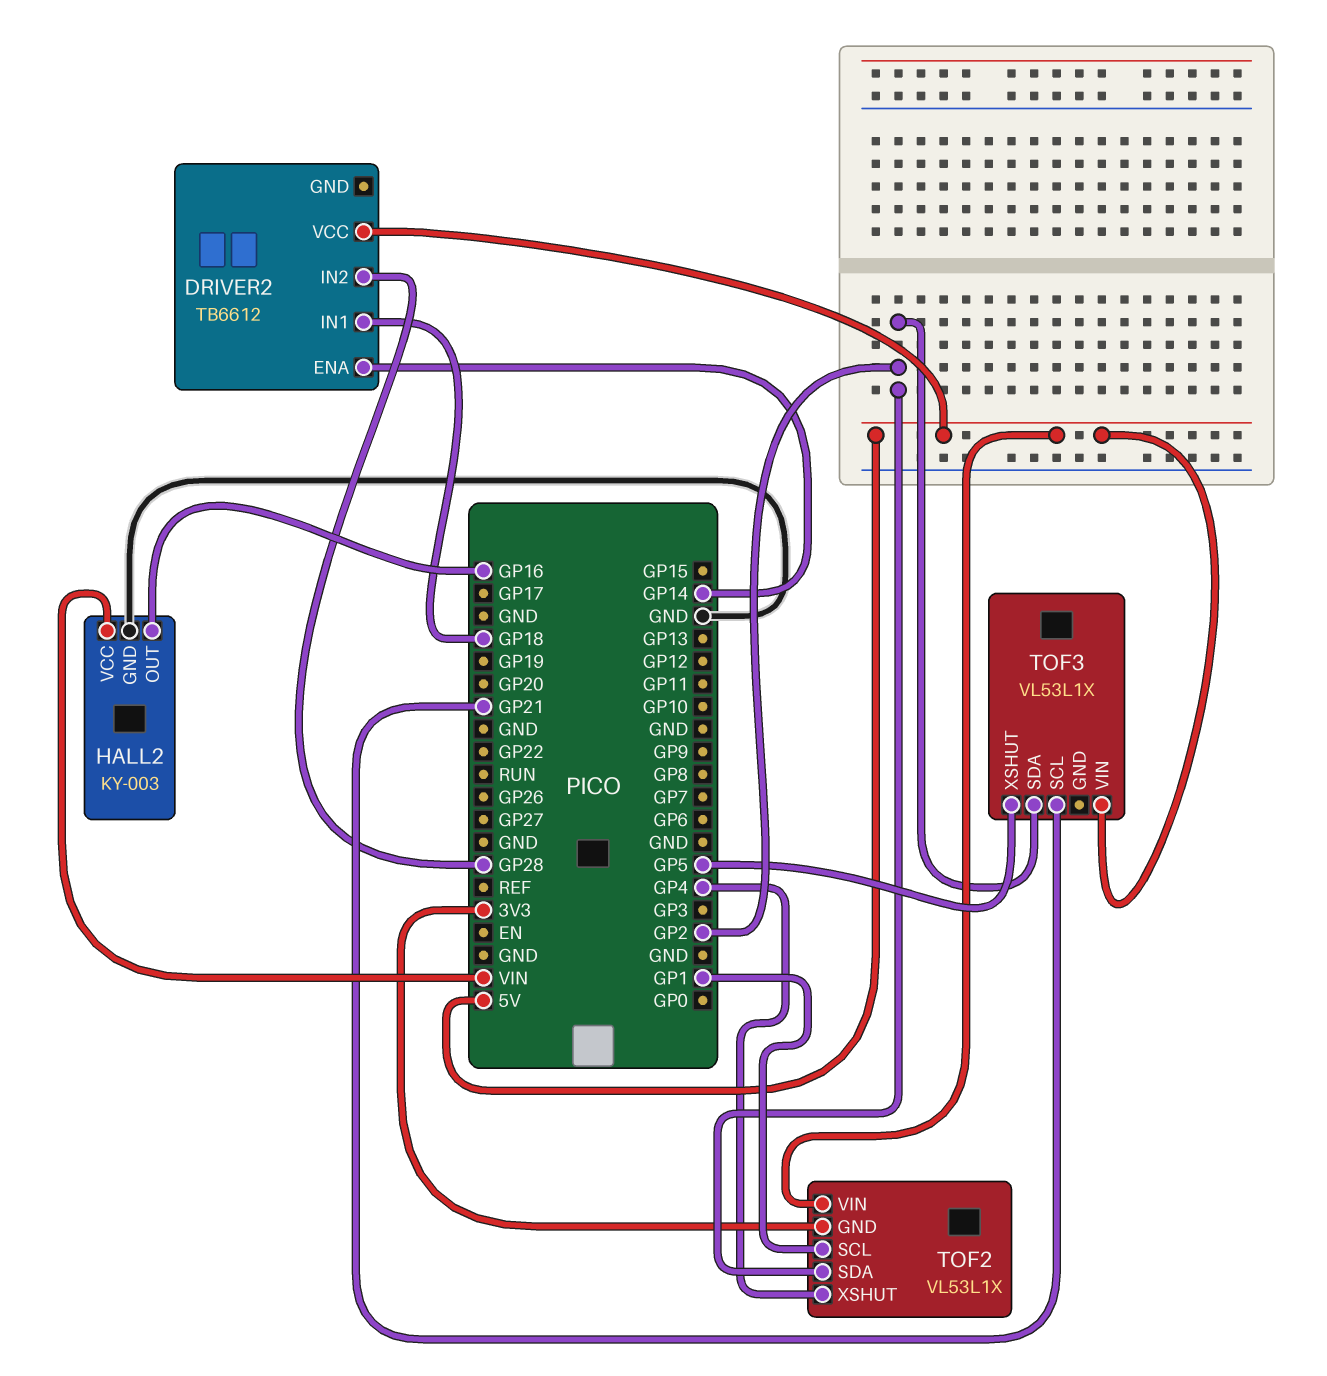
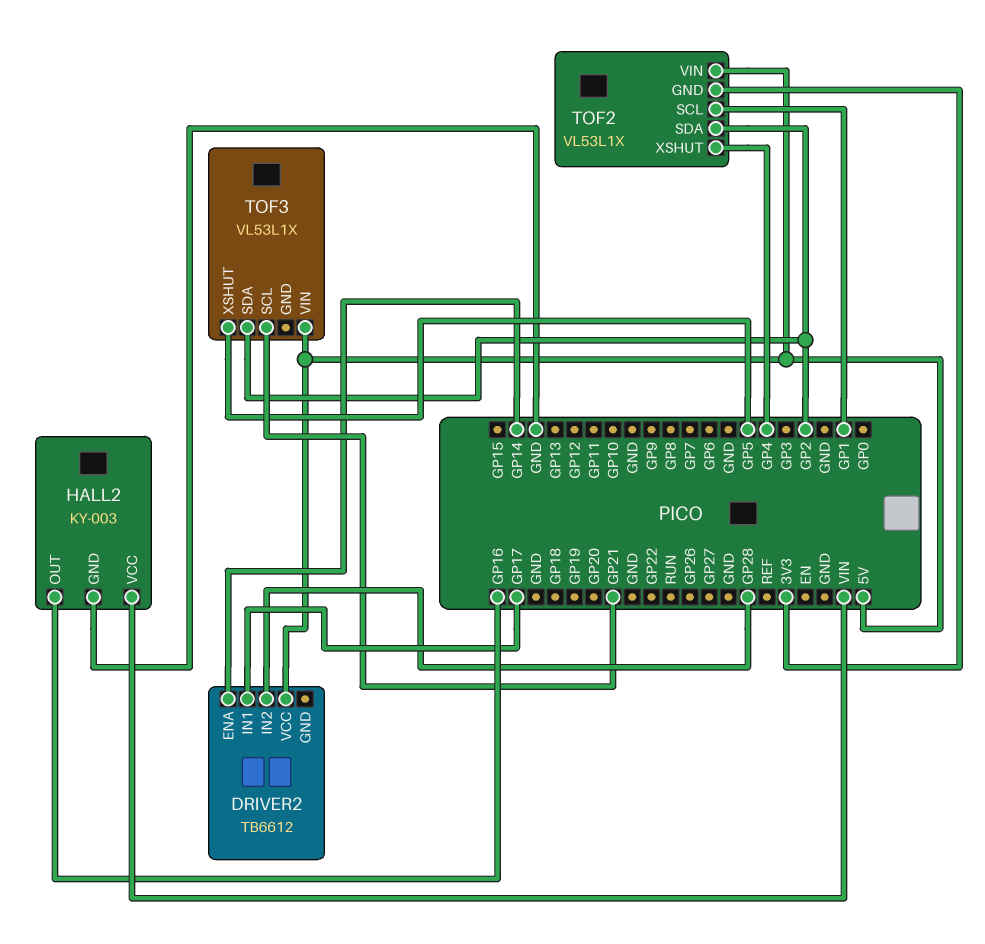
DRIVER2 pin IN1: GP18 -> GP17

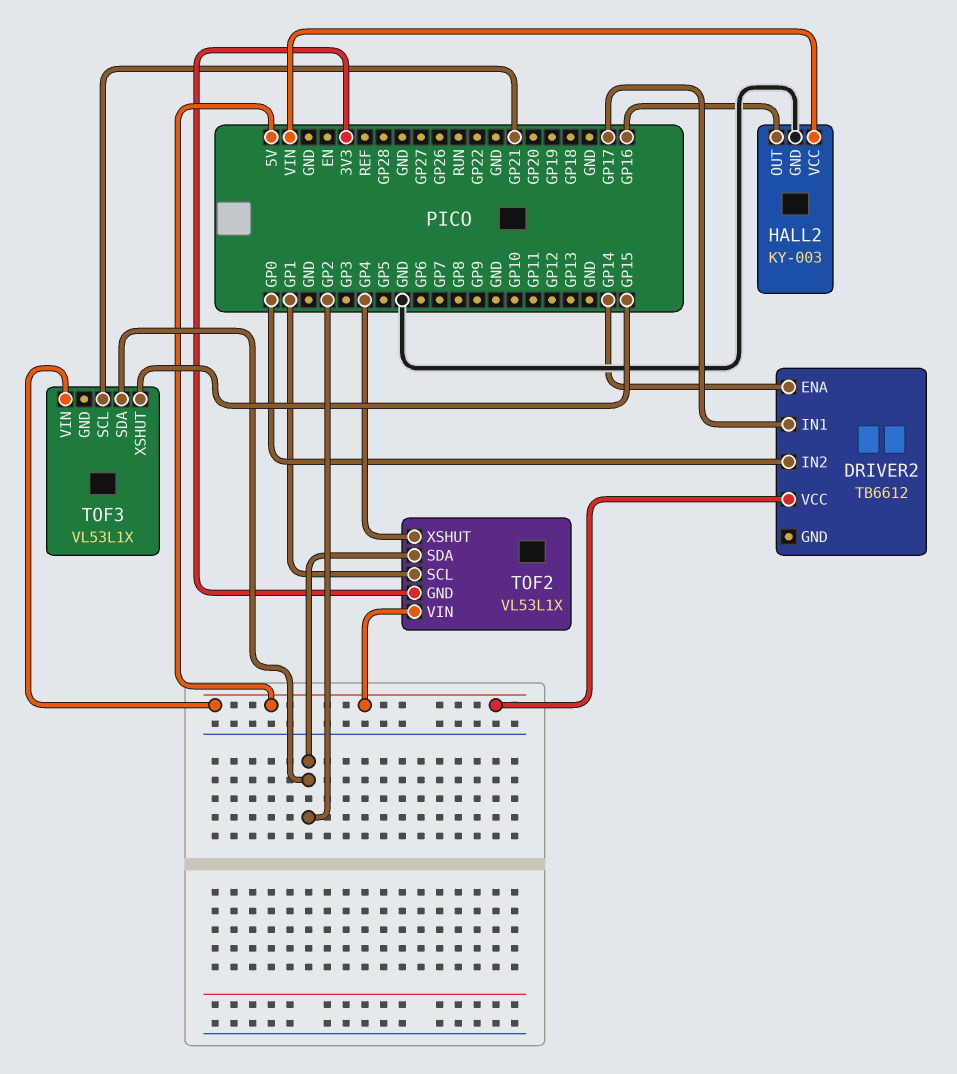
DRIVER2 pin IN2: GP28 -> GP0
TOF3 pin XSHUT: GP5 -> GP15

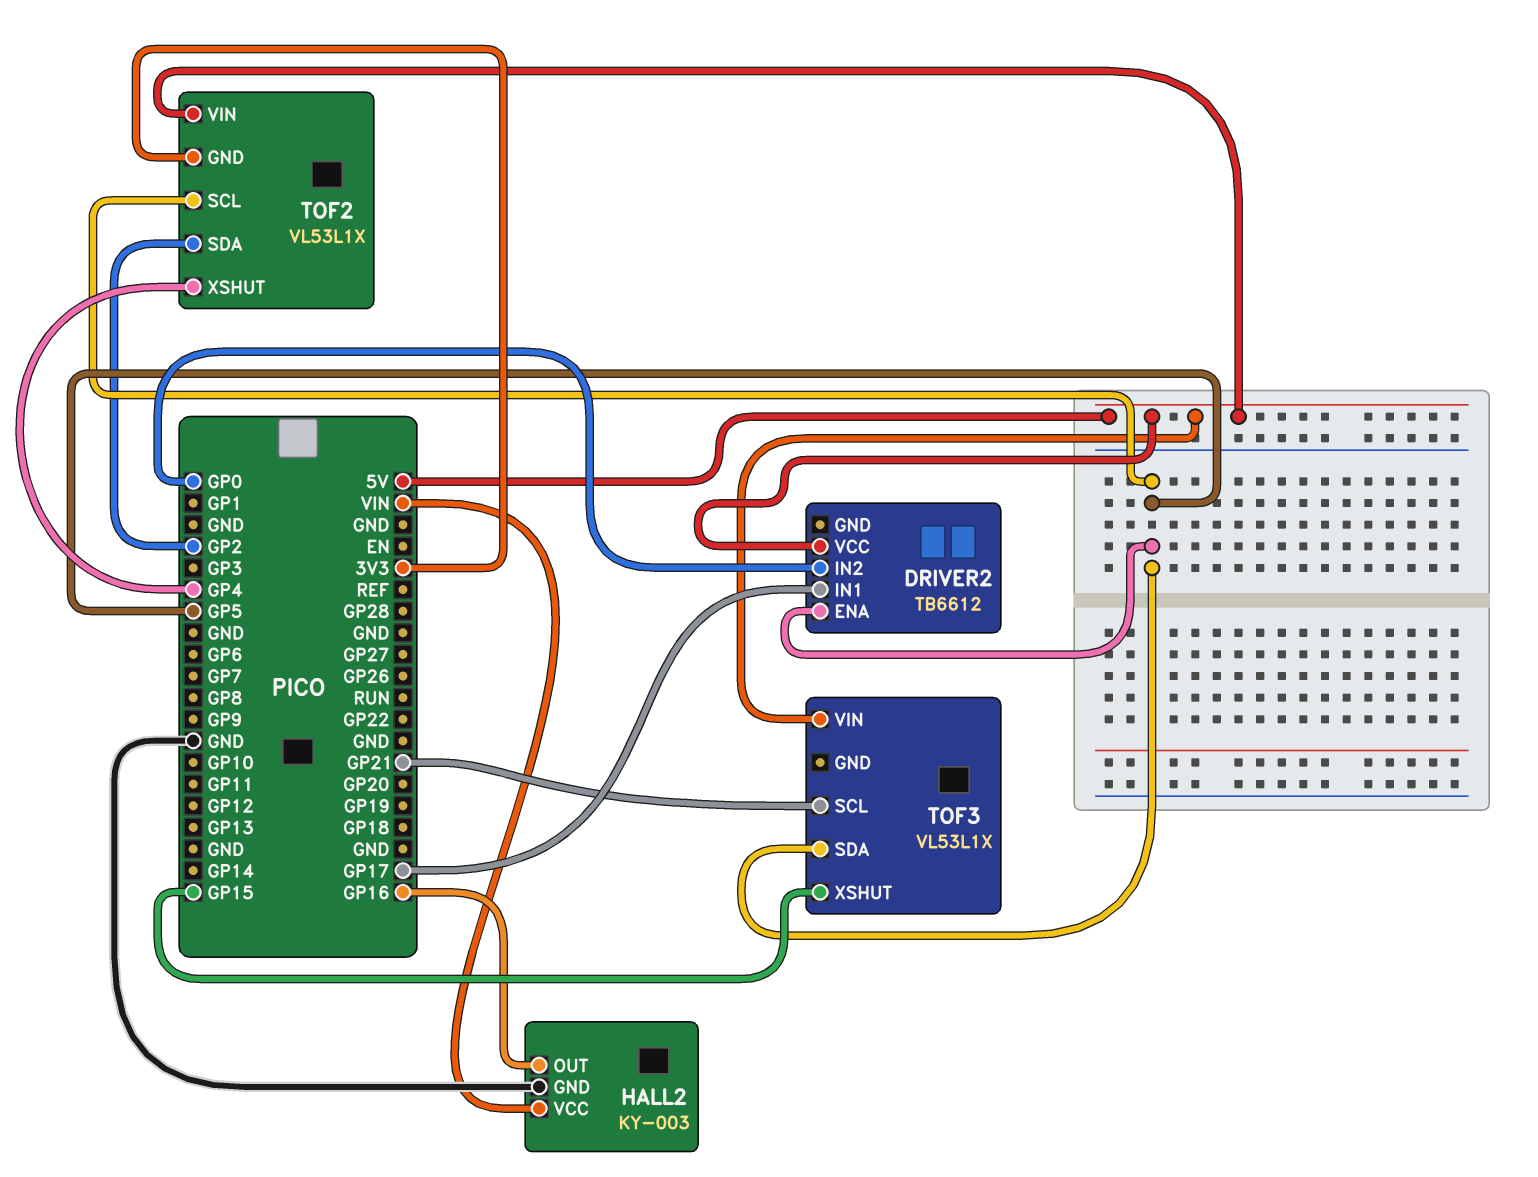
DRIVER2 pin ENA: GP14 -> GP5
TOF2 pin SCL: GP1 -> GP5
TOF3 pin SDA: GP2 -> GP5

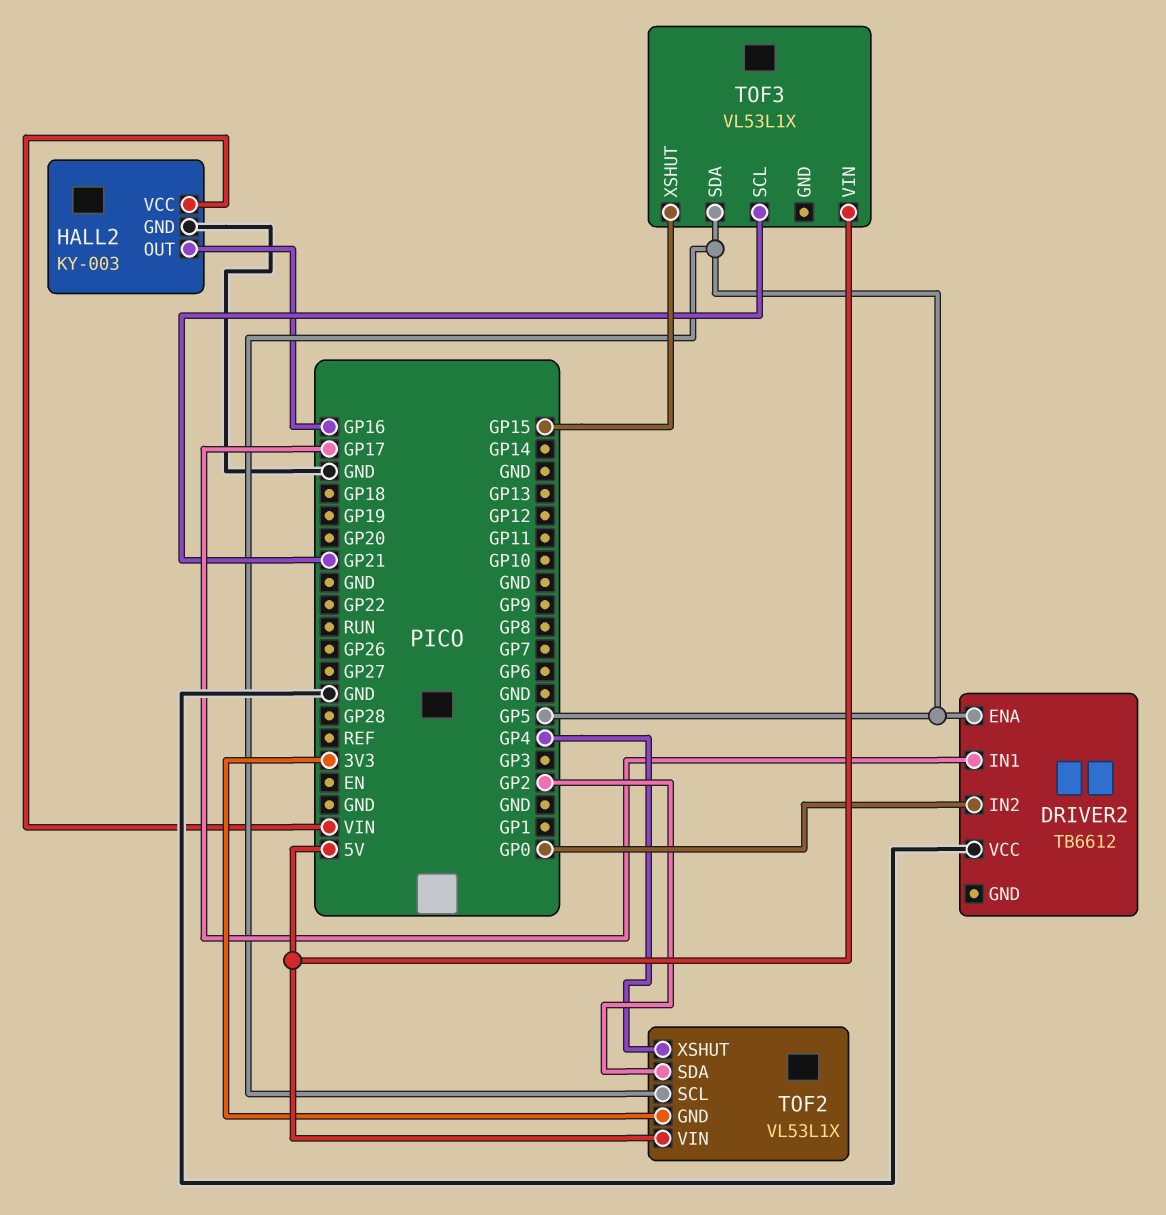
DRIVER2 pin VCC: 5V -> GND

